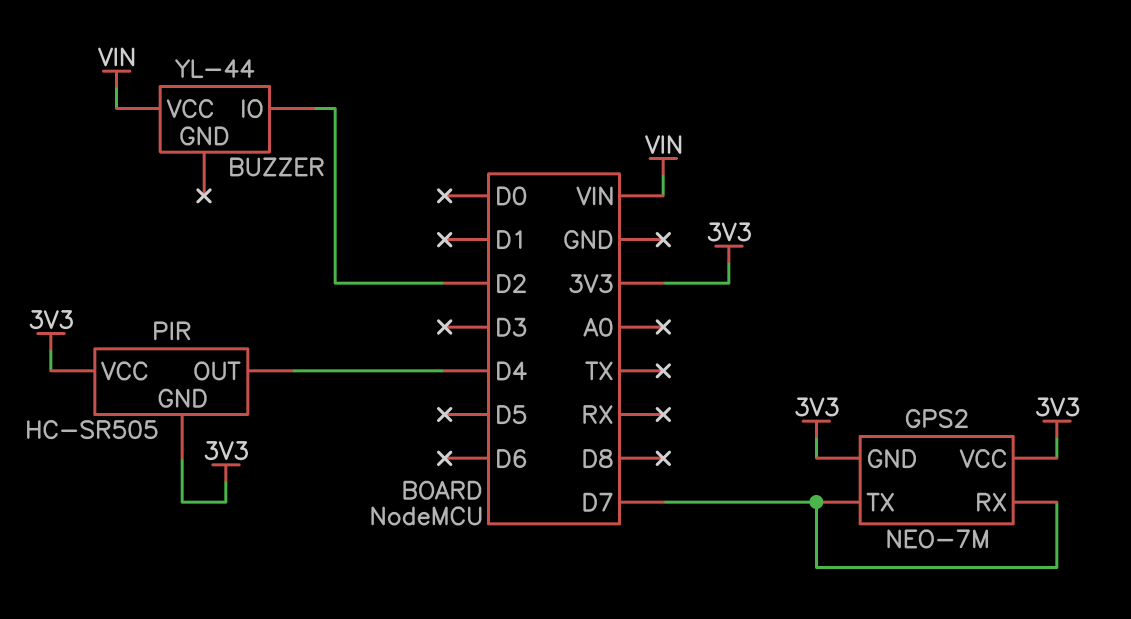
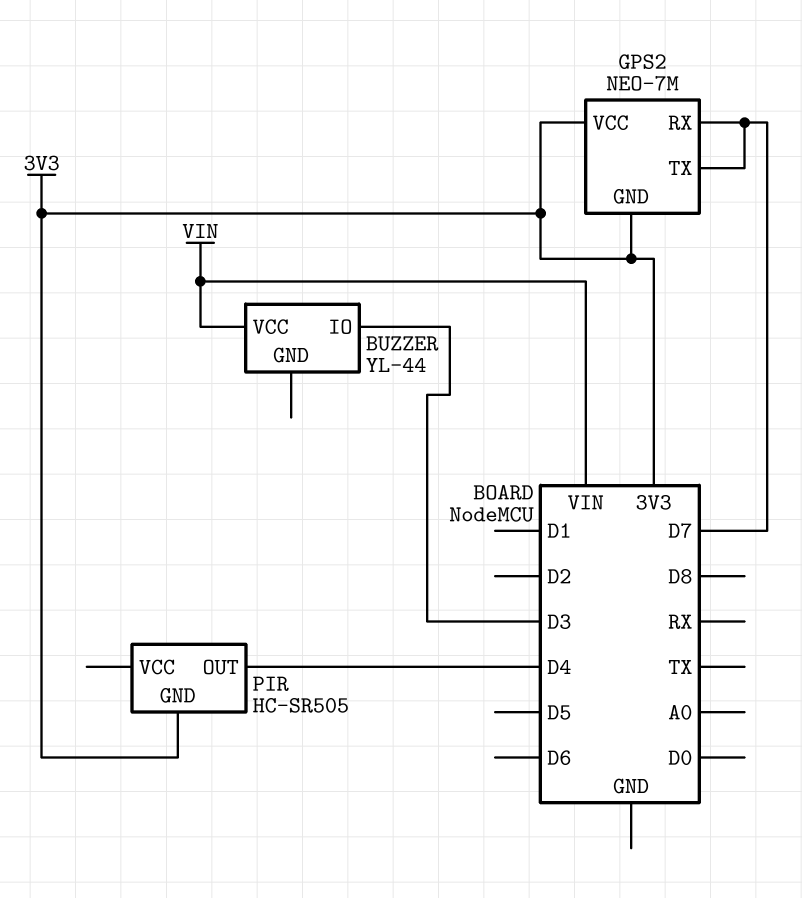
BUZZER pin IO: D2 -> D3
PIR pin VCC: 3V3 -> none

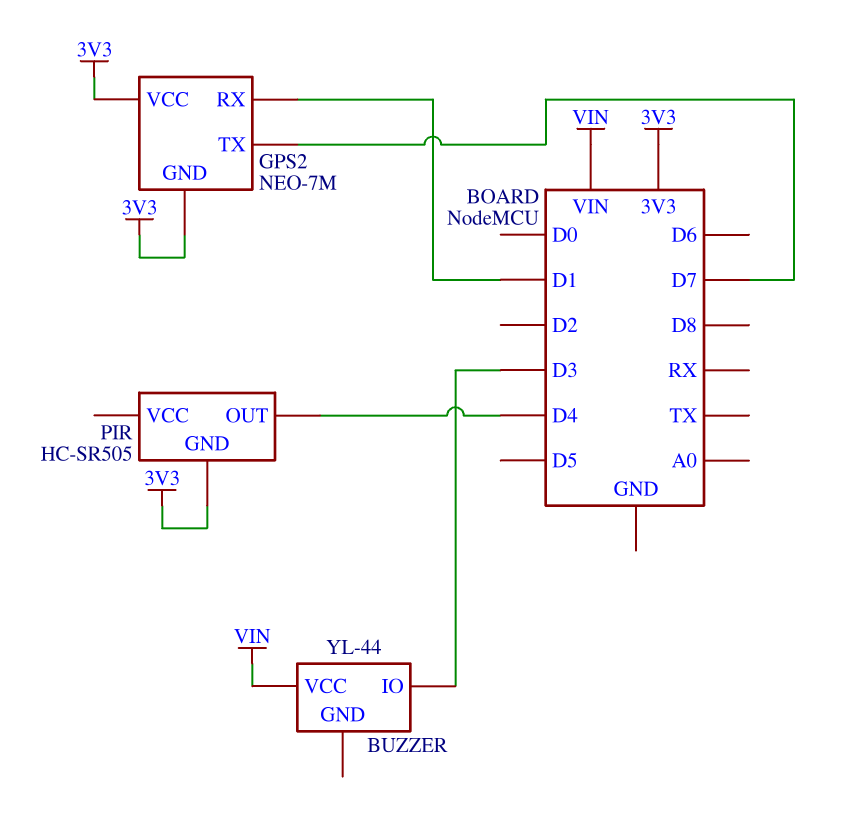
GPS2 pin RX: D7 -> D1

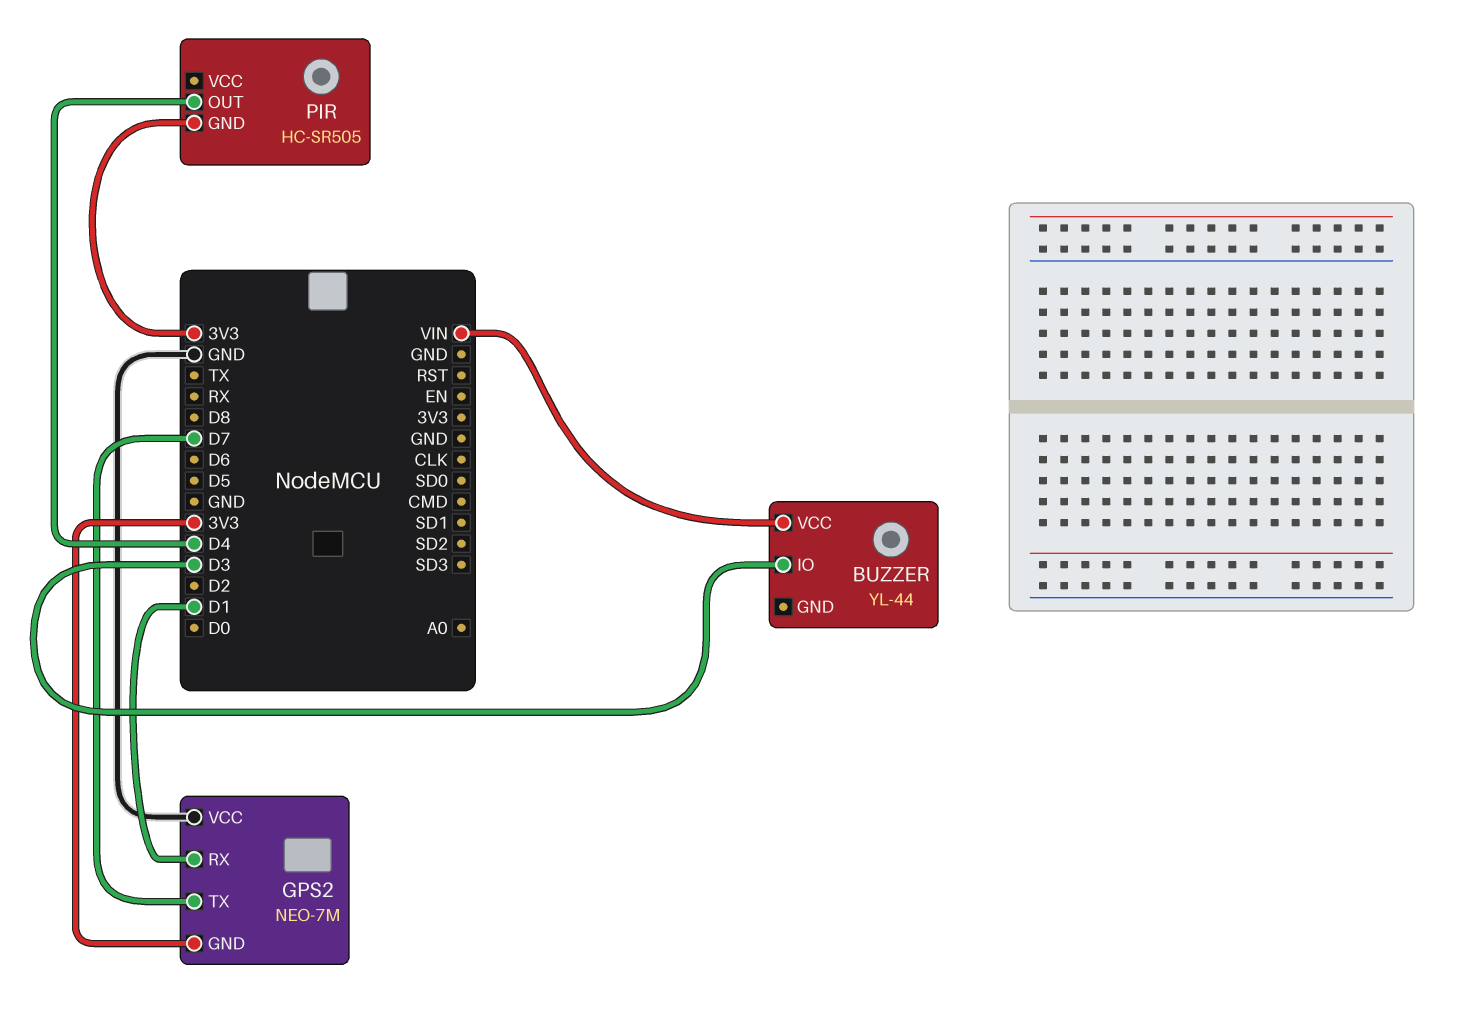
GPS2 pin VCC: 3V3 -> GND

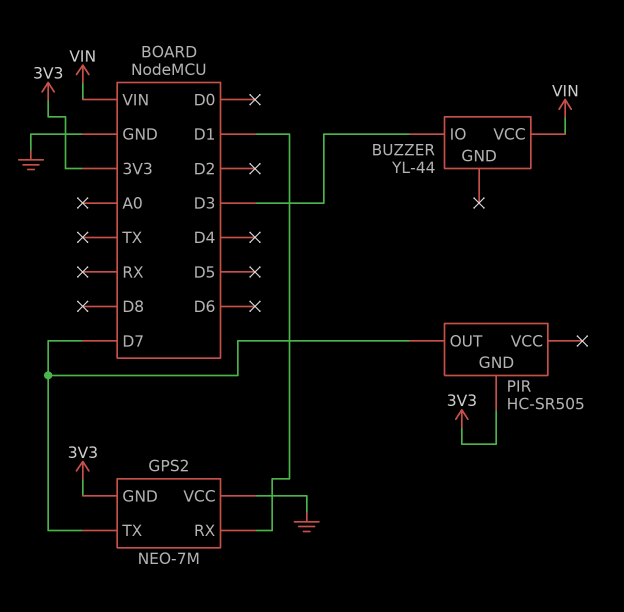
PIR pin OUT: D4 -> D7

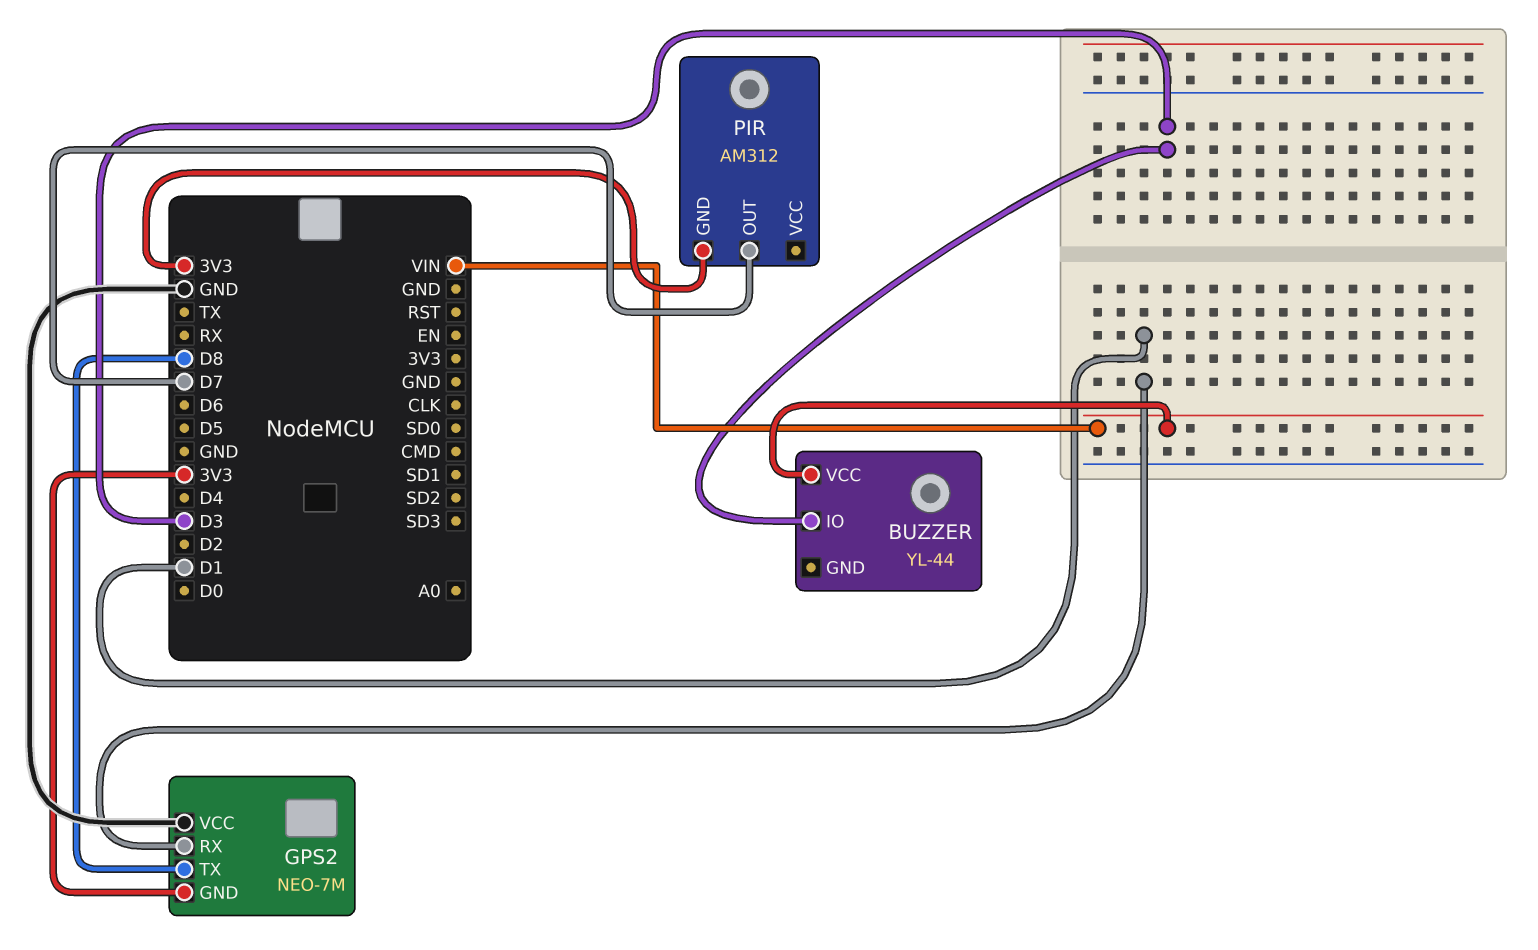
GPS2 pin TX: D7 -> D8
PIR: HC-SR505 -> AM312

